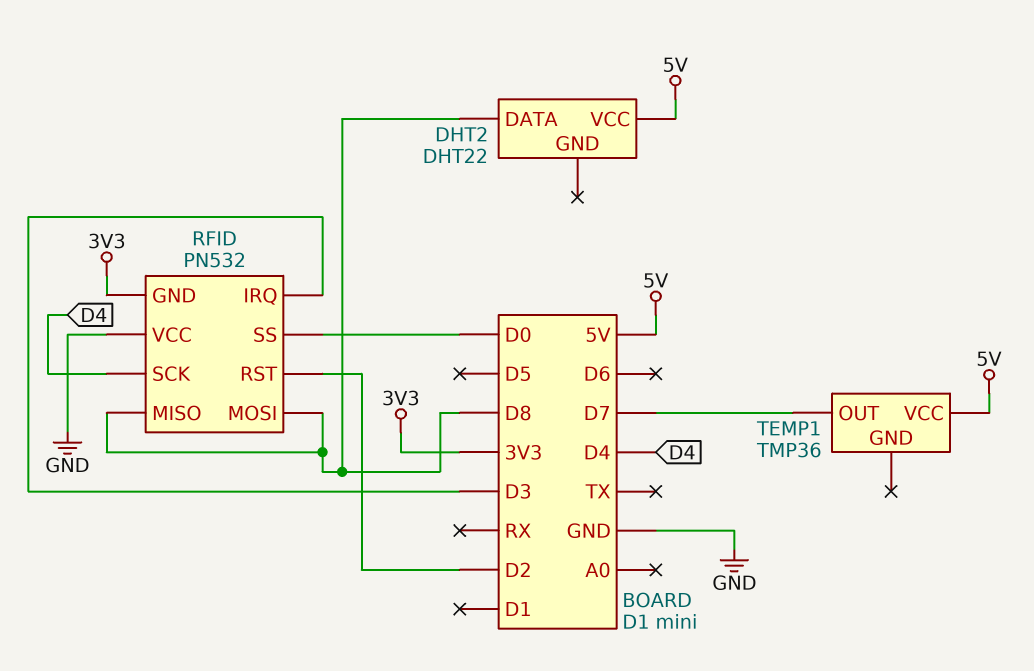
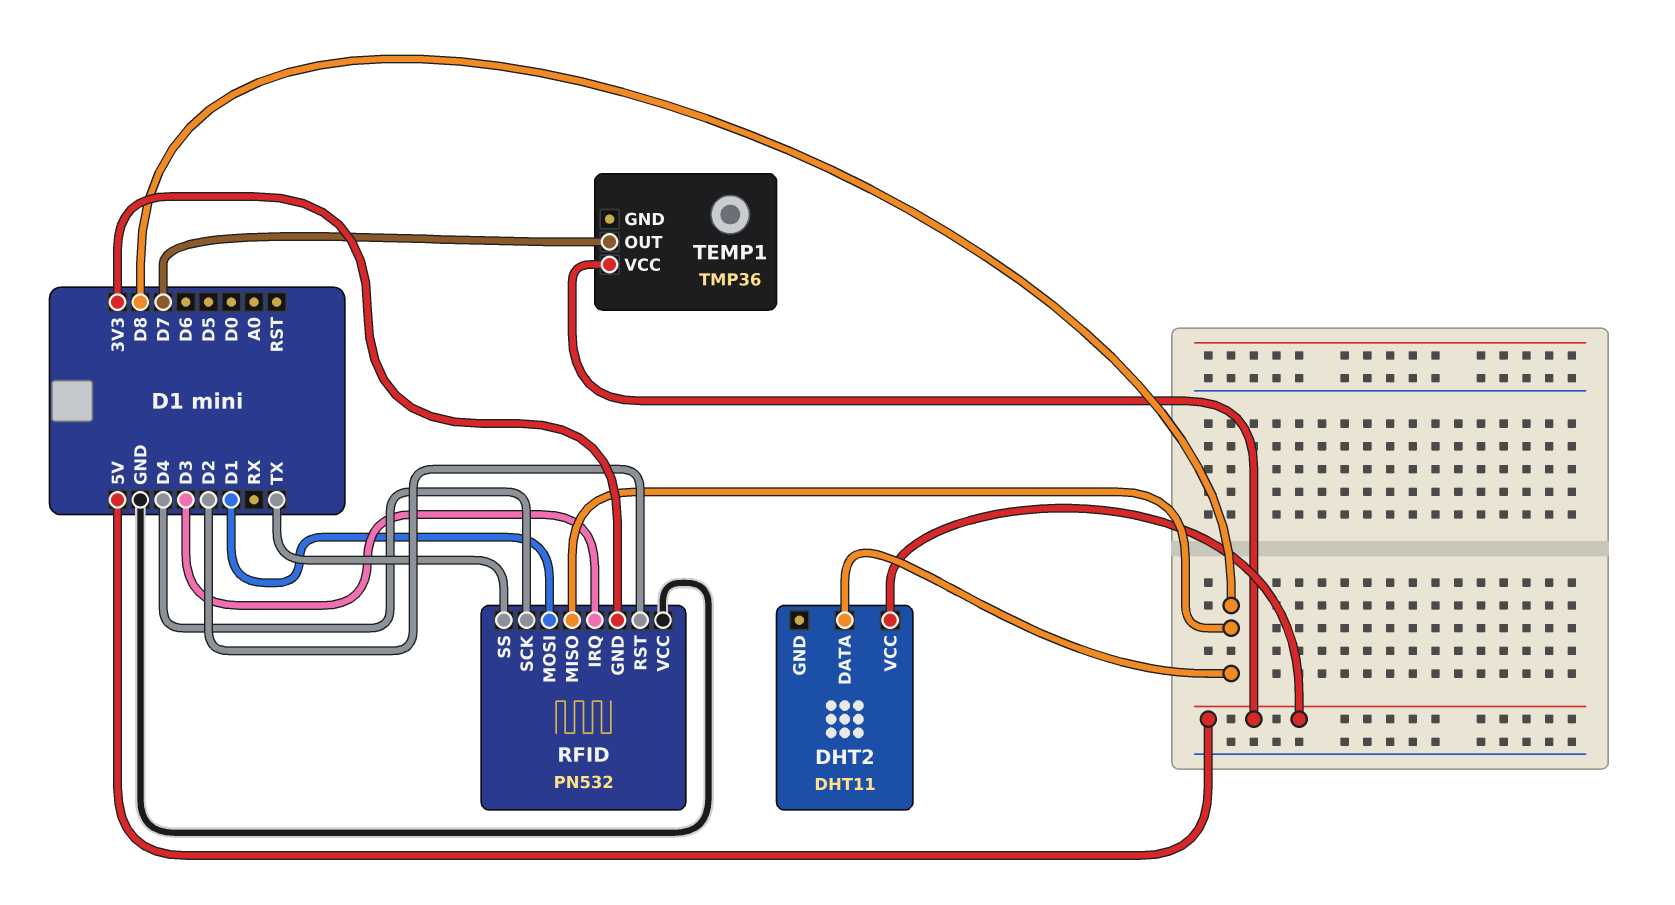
DHT2: DHT22 -> DHT11
RFID pin MOSI: D8 -> D1
RFID pin SS: D0 -> TX

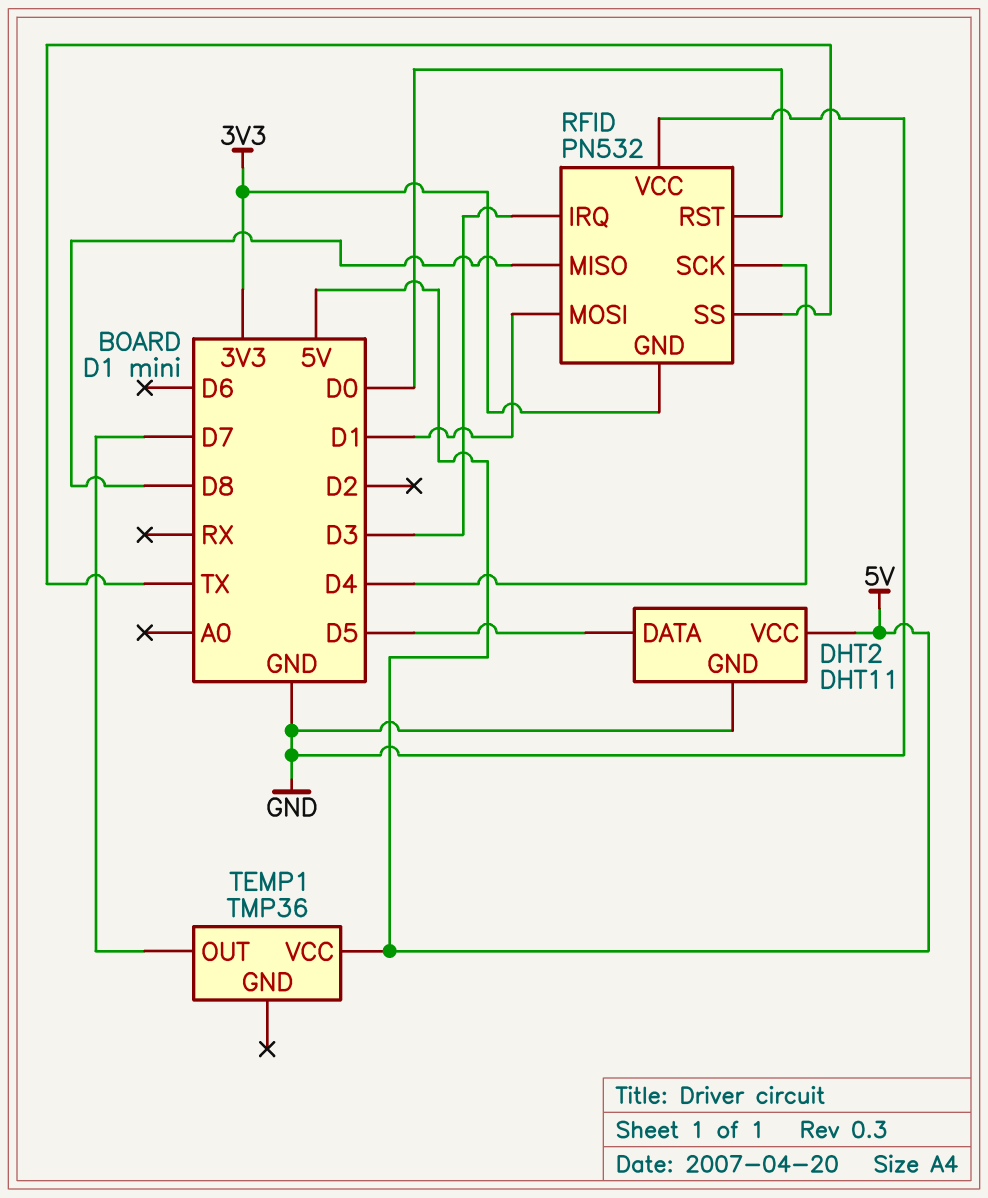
DHT2 pin DATA: D8 -> D5
DHT2 pin GND: none -> GND
RFID pin RST: D2 -> D0

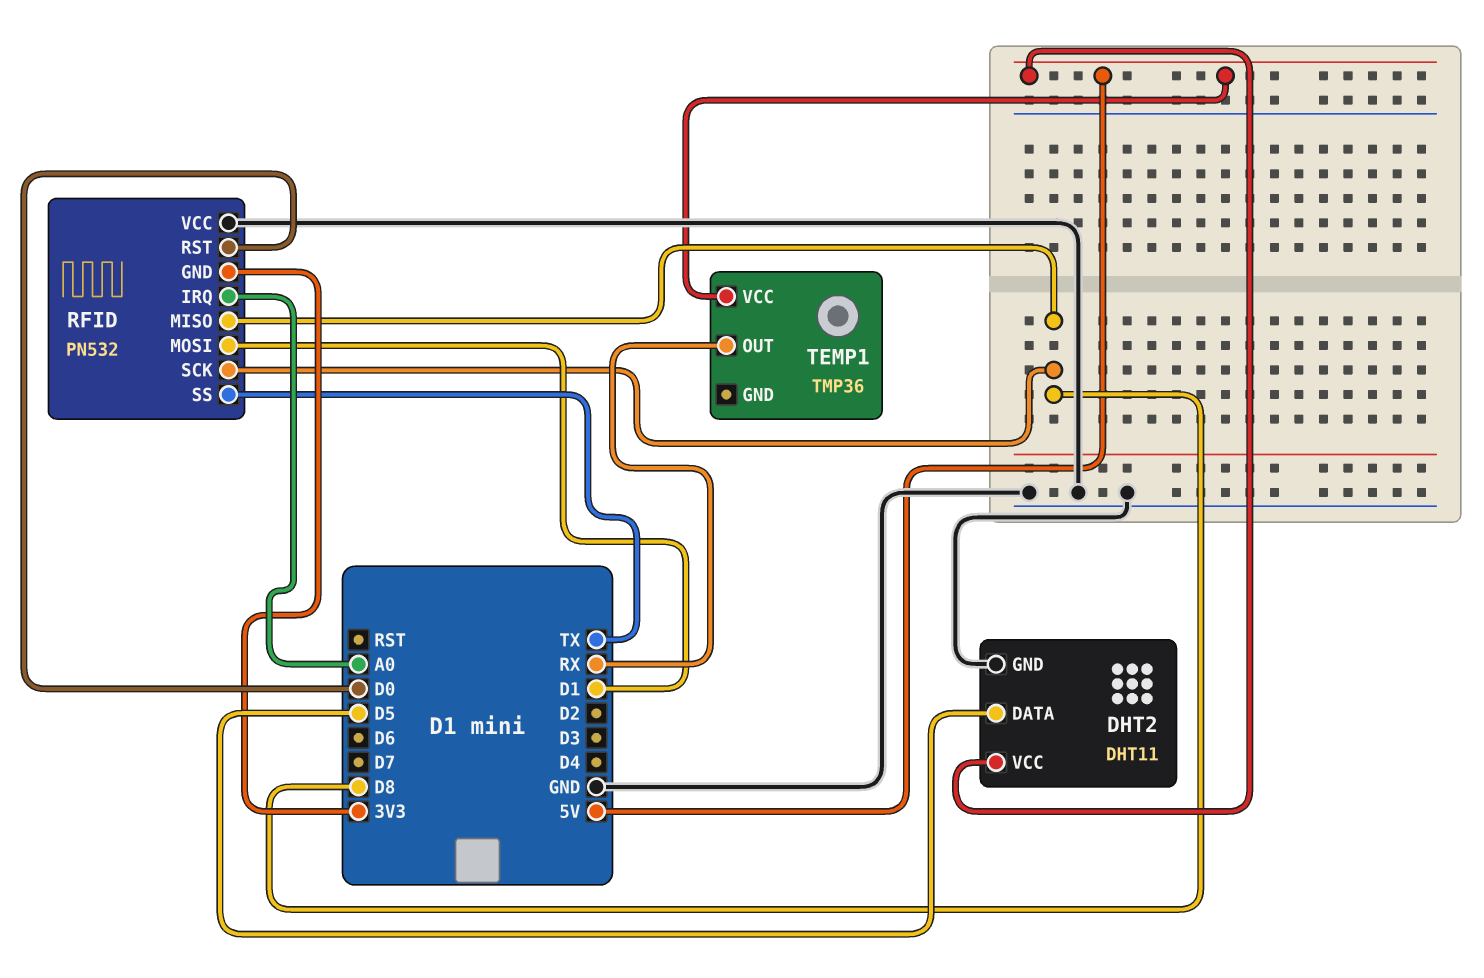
RFID pin IRQ: D3 -> A0
RFID pin SCK: D4 -> D8
TEMP1 pin OUT: D7 -> RX

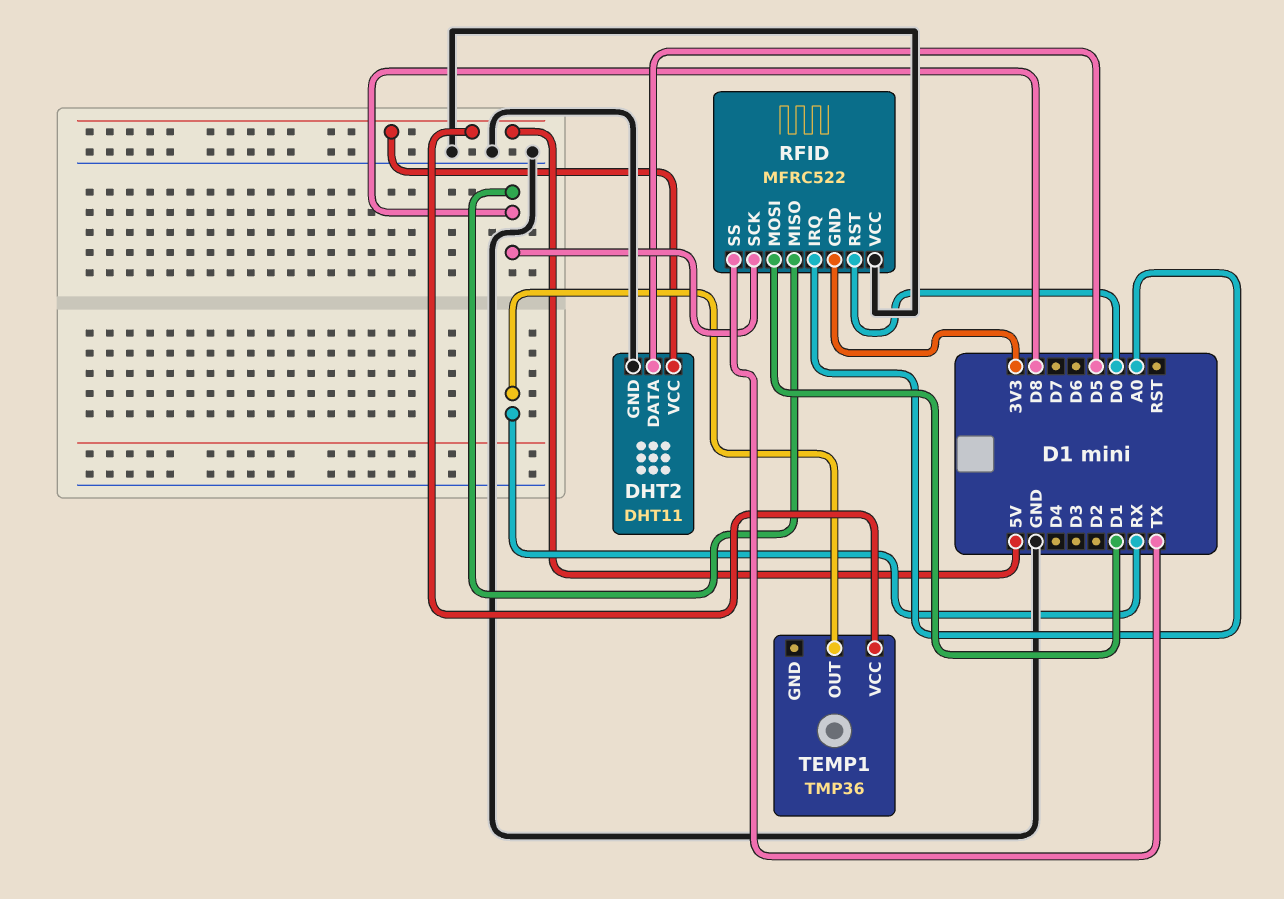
RFID: PN532 -> MFRC522

